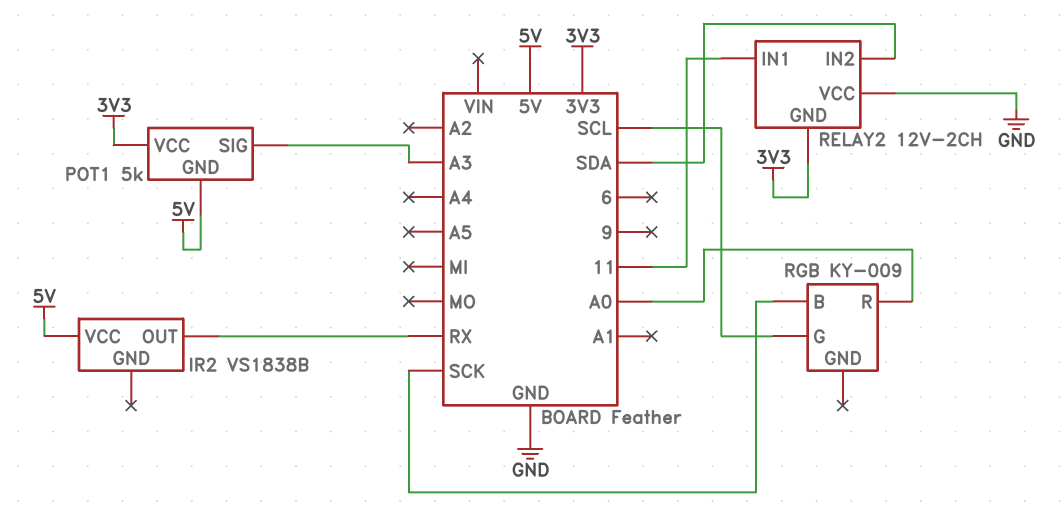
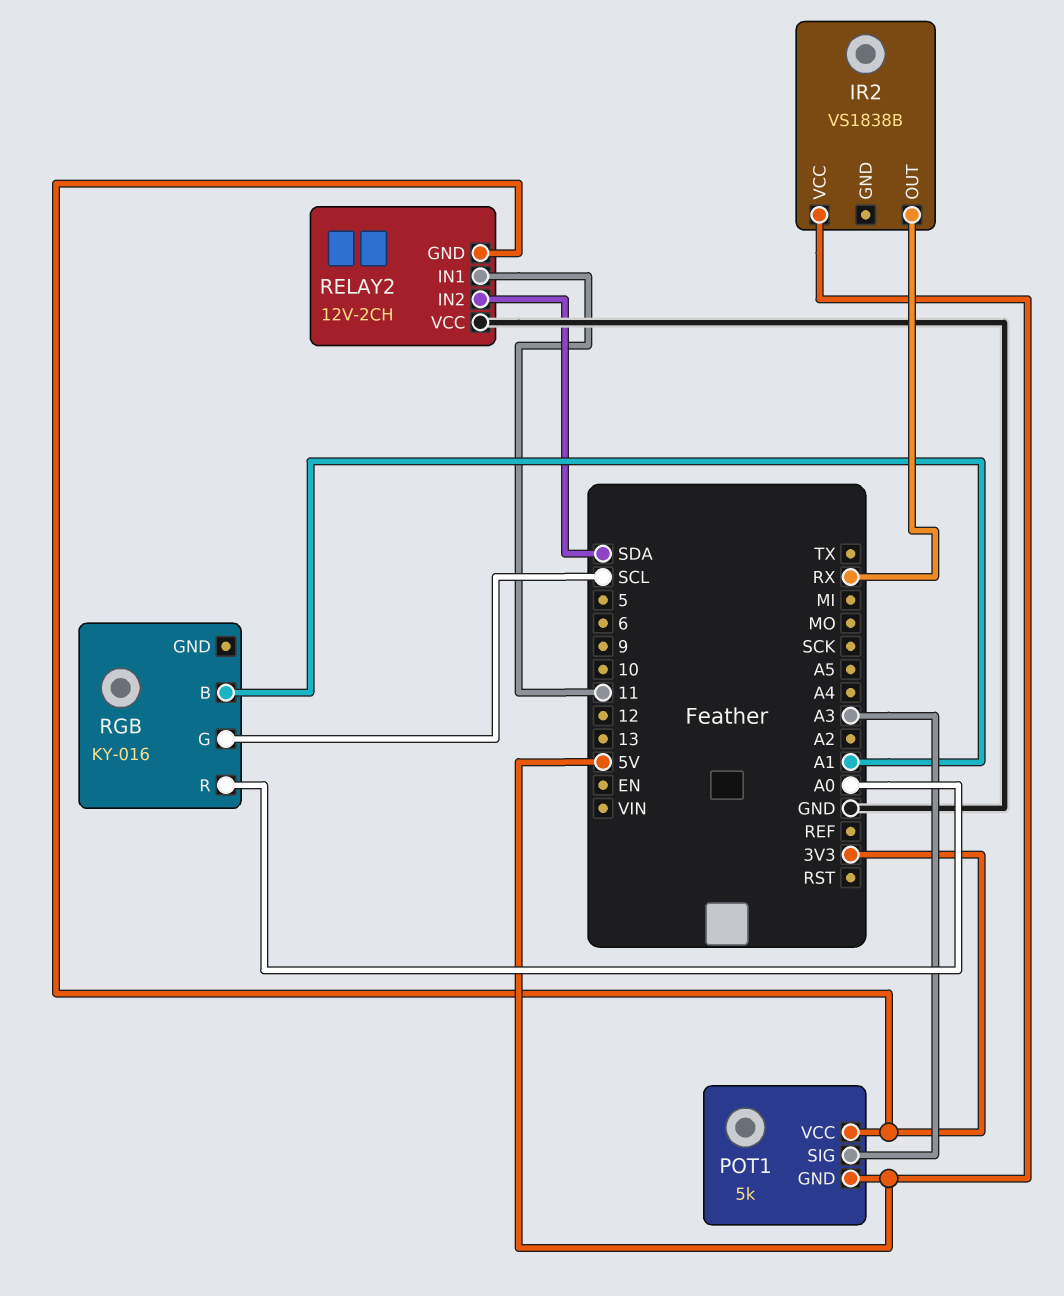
RGB: KY-009 -> KY-016
RGB pin B: SCK -> A1

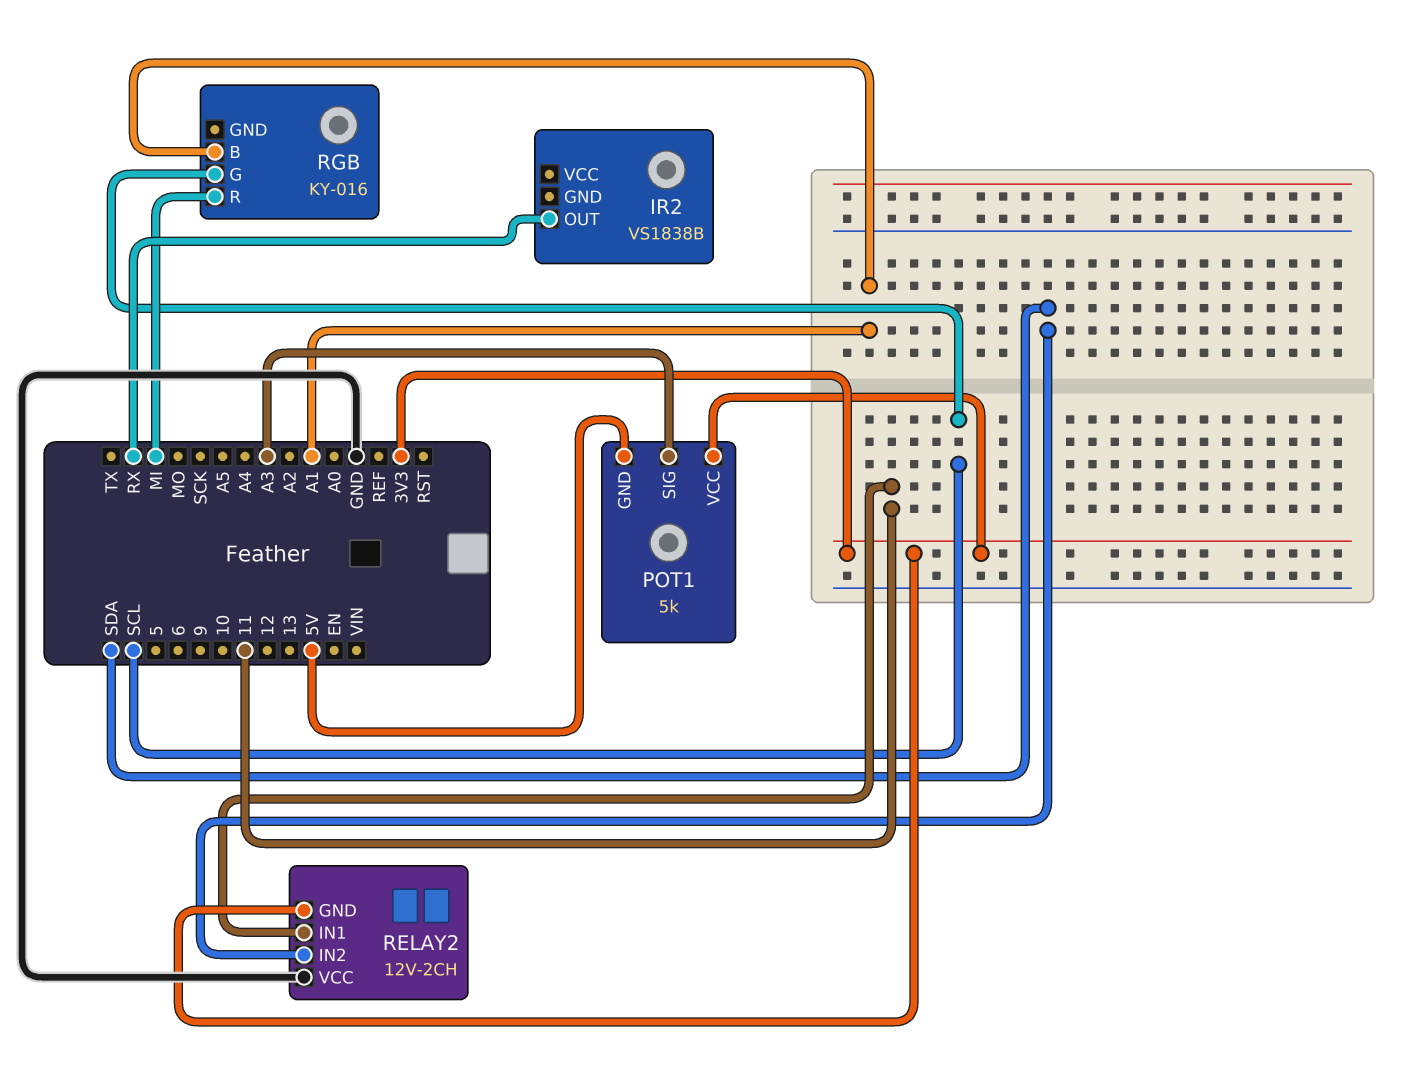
IR2 pin VCC: 5V -> none
RGB pin R: A0 -> MI

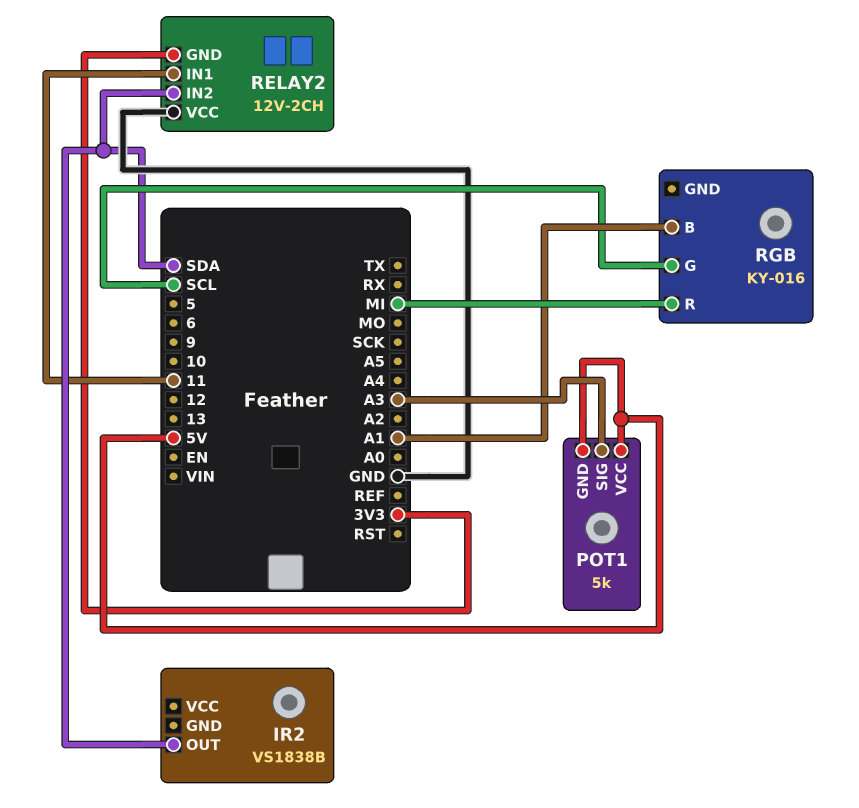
IR2 pin OUT: RX -> SDA
POT1 pin VCC: 3V3 -> 5V

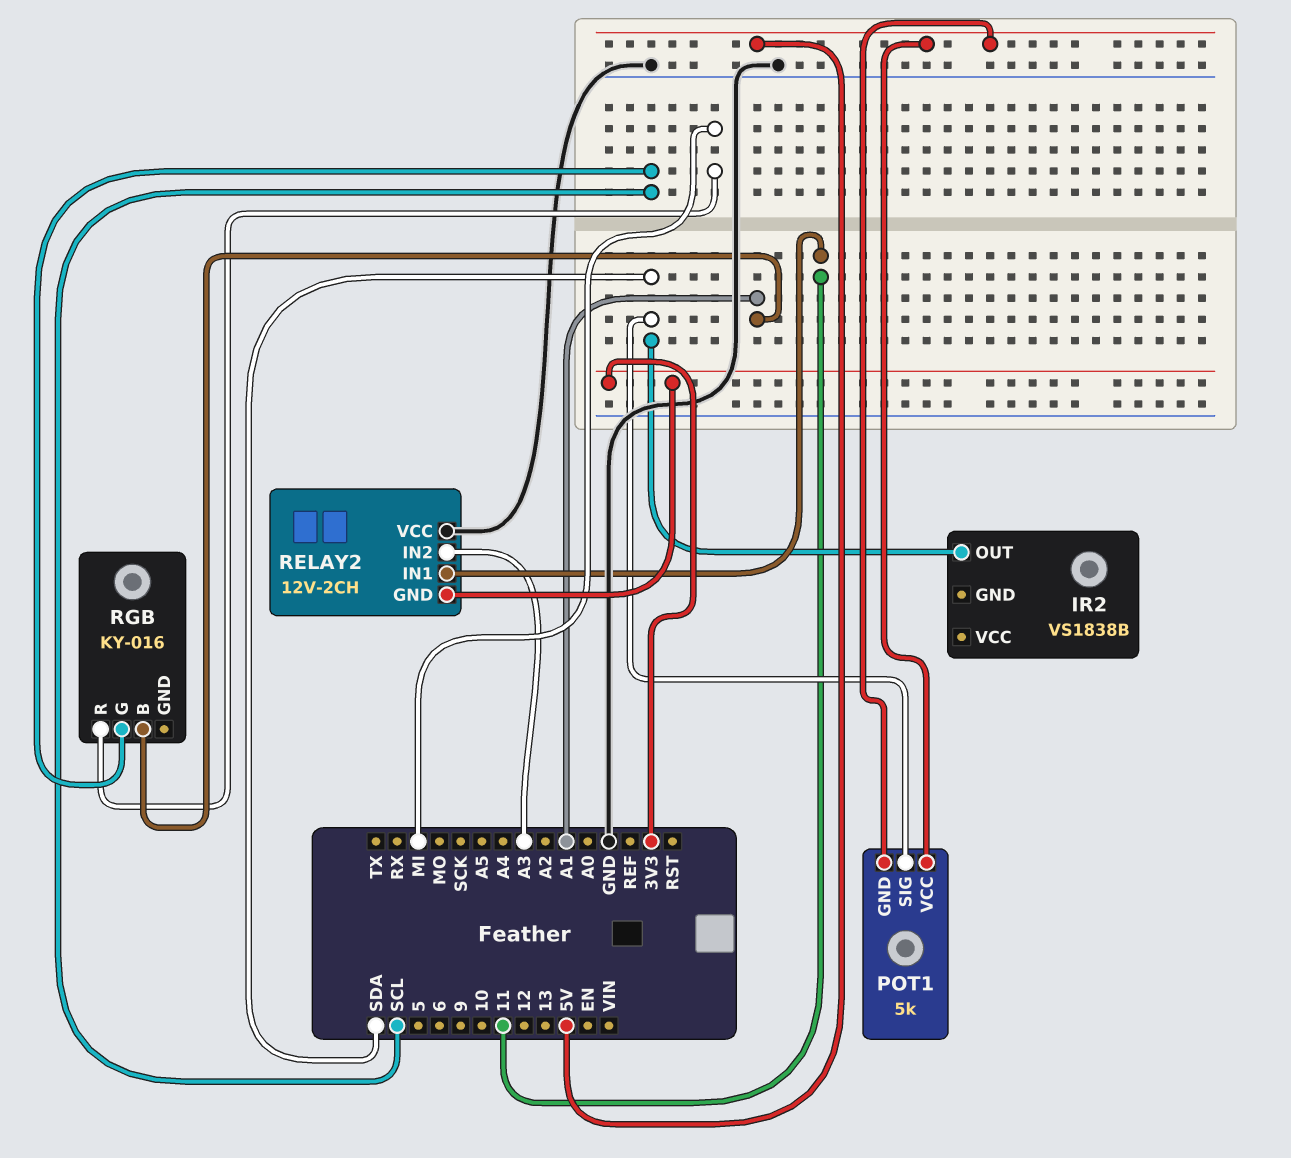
POT1 pin SIG: A3 -> SDA
RELAY2 pin IN2: SDA -> A3

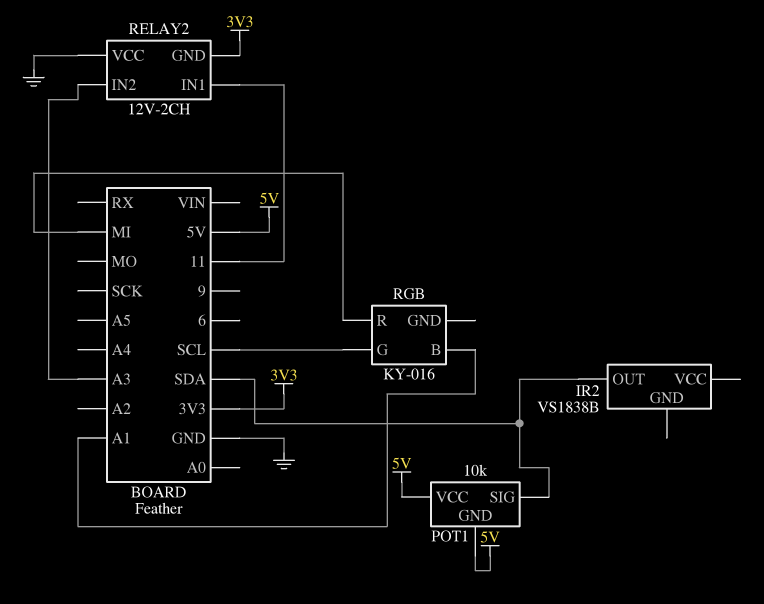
POT1: 5k -> 10k

